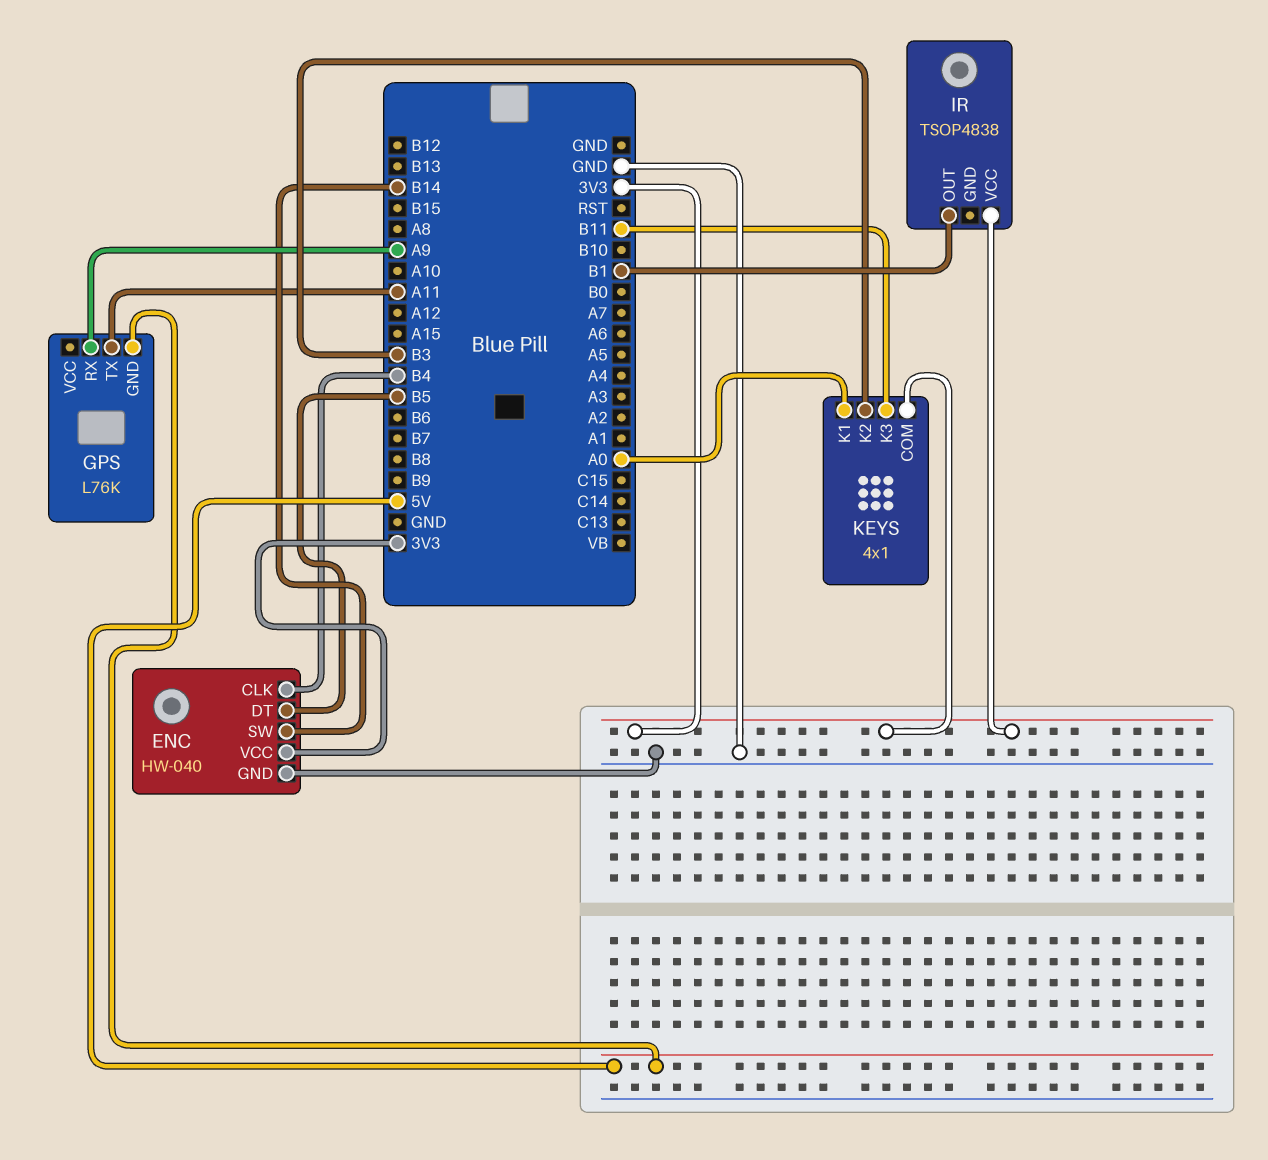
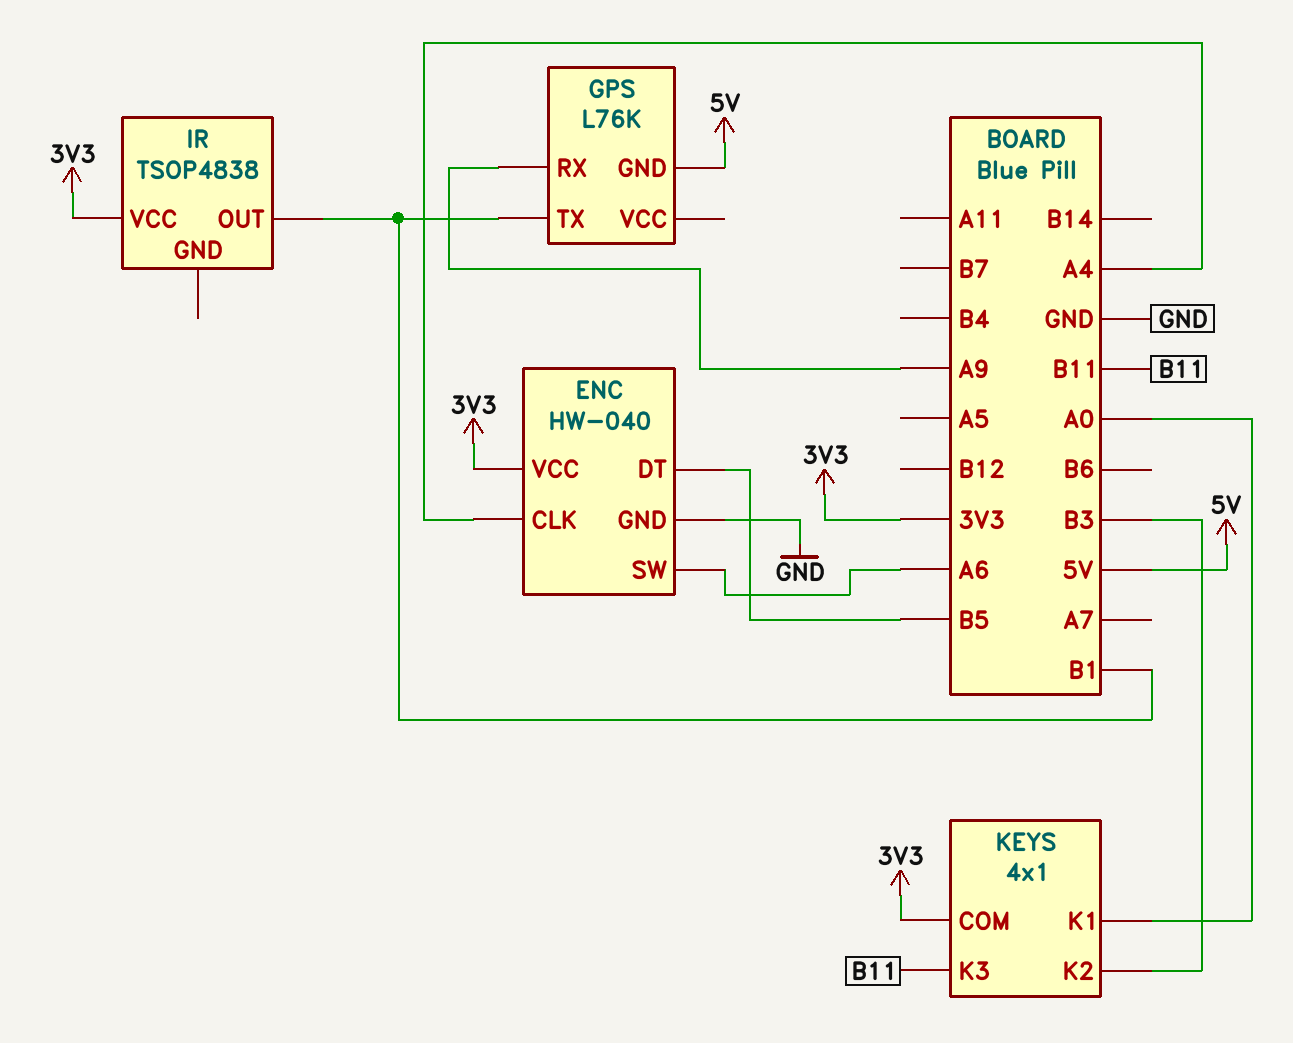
ENC pin CLK: B4 -> A4
ENC pin SW: B14 -> A6
GPS pin TX: A11 -> B1

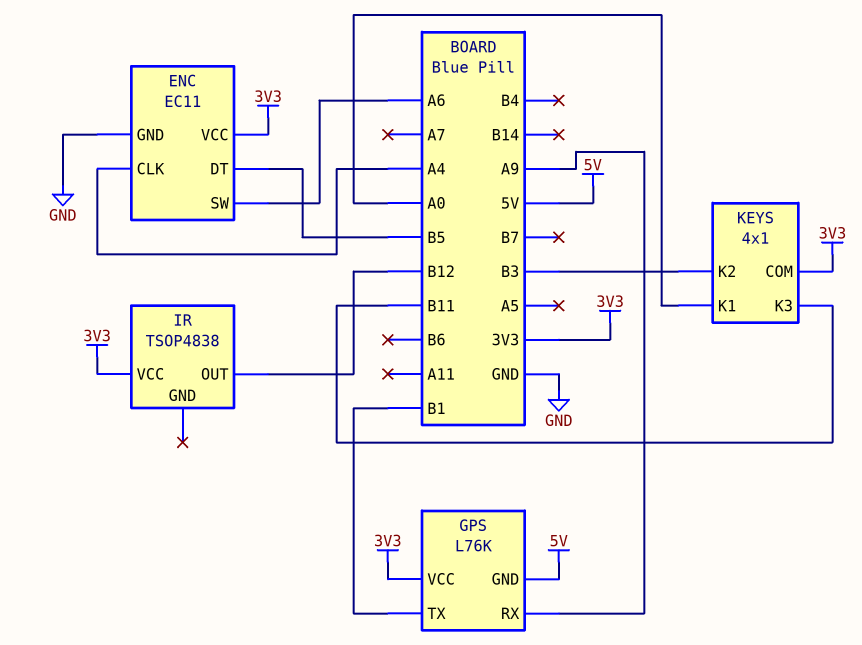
ENC: HW-040 -> EC11
GPS pin VCC: none -> 3V3
IR pin OUT: B1 -> B12

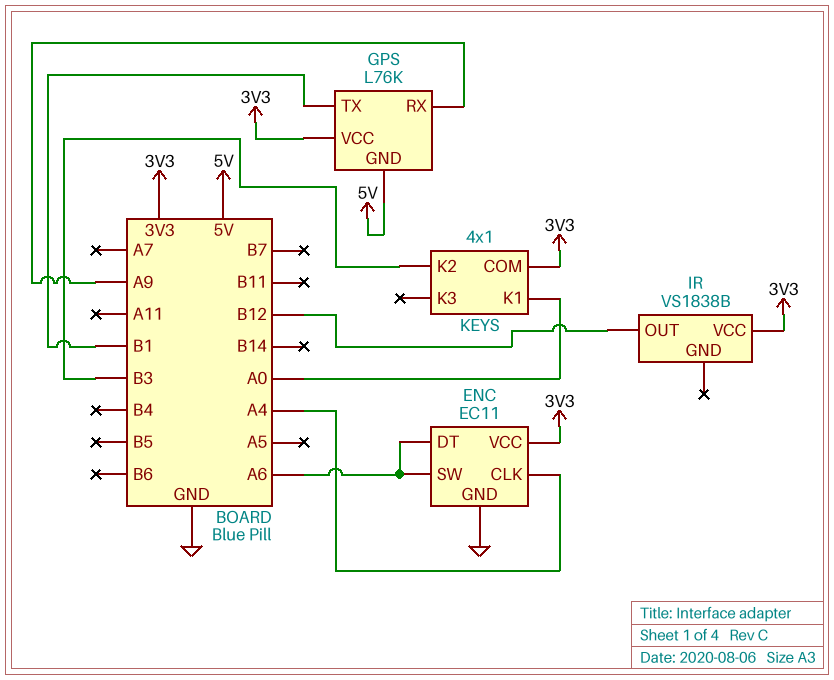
ENC pin DT: B5 -> A6
IR: TSOP4838 -> VS1838B
KEYS pin K3: B11 -> none

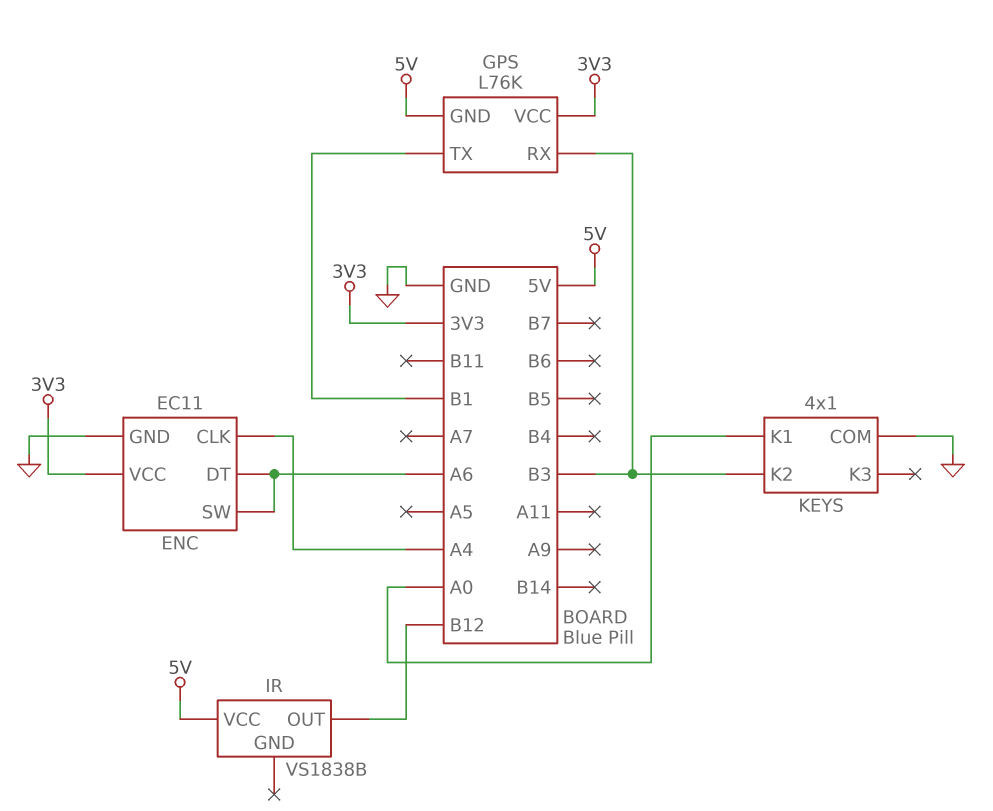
GPS pin RX: A9 -> B3
IR pin VCC: 3V3 -> 5V
KEYS pin COM: 3V3 -> GND

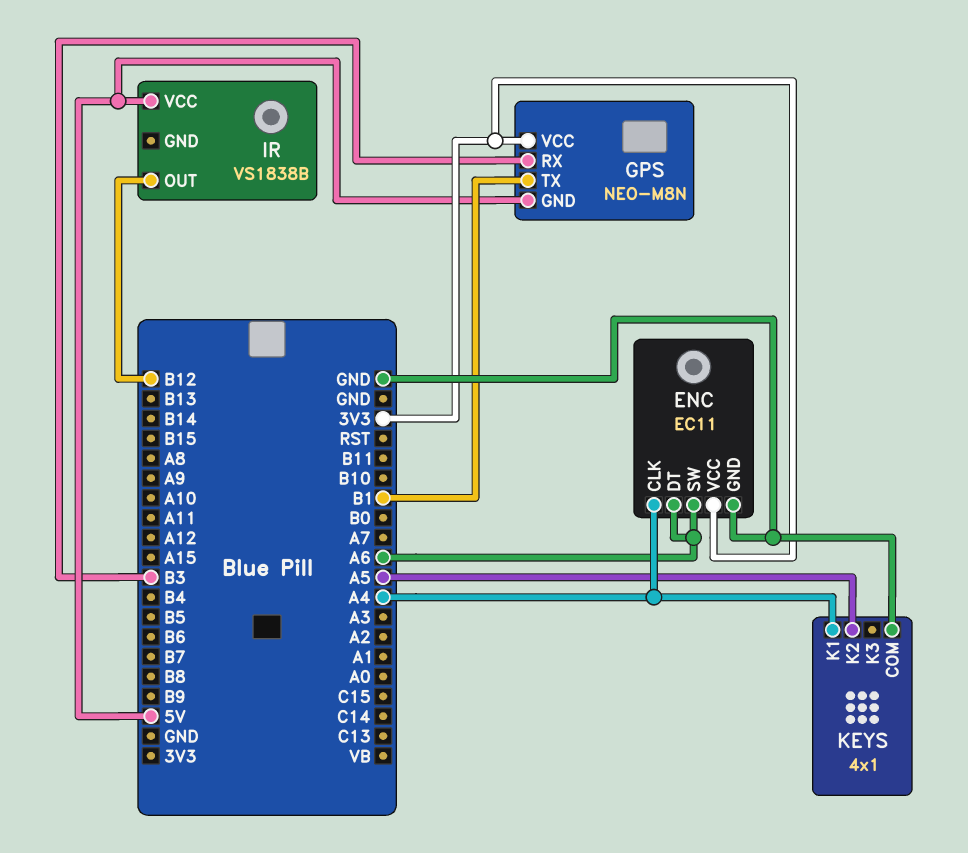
GPS: L76K -> NEO-M8N
KEYS pin K1: A0 -> A4
KEYS pin K2: B3 -> A5

